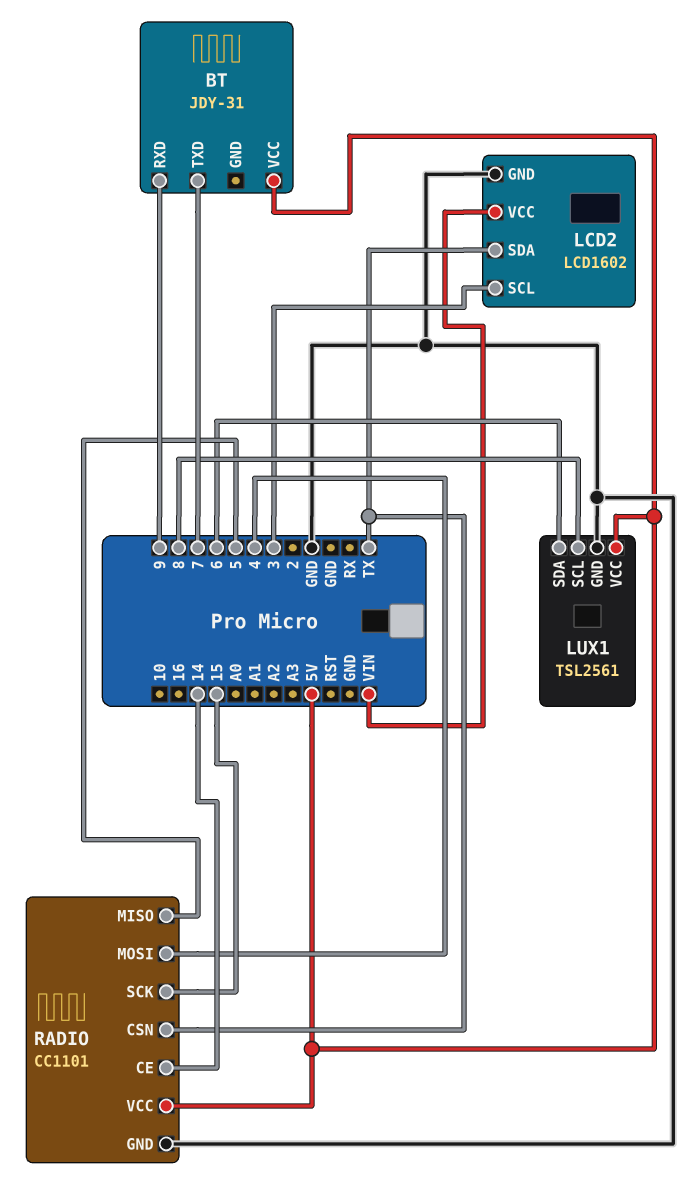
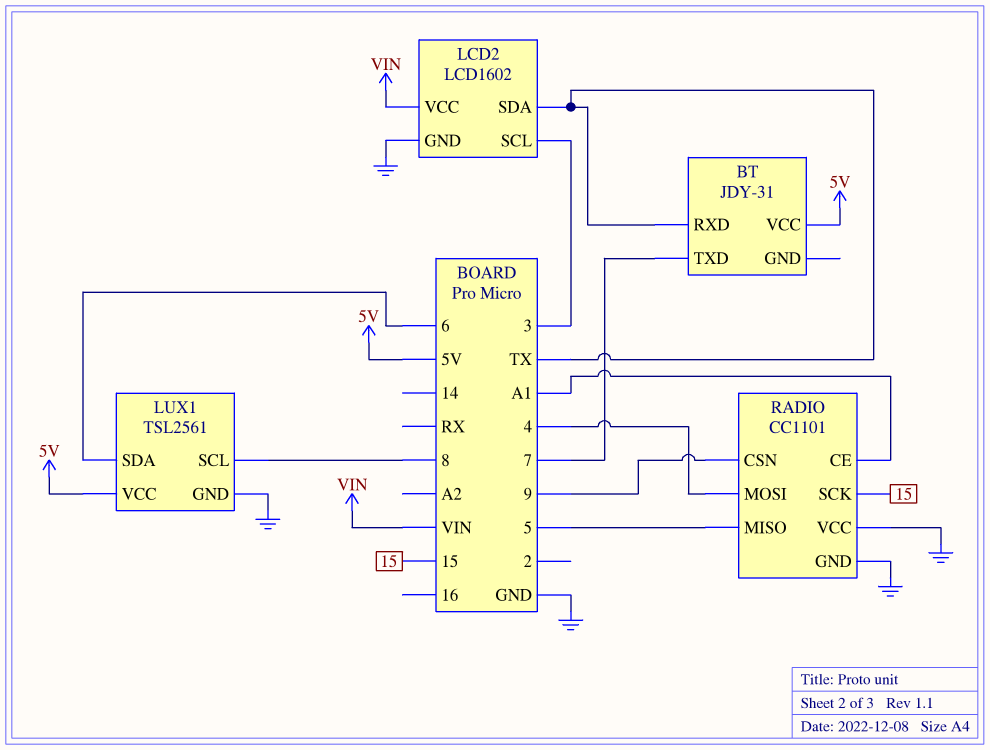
BT pin RXD: 9 -> TX
RADIO pin CE: 14 -> A1
RADIO pin CSN: TX -> 9
RADIO pin VCC: 5V -> GND

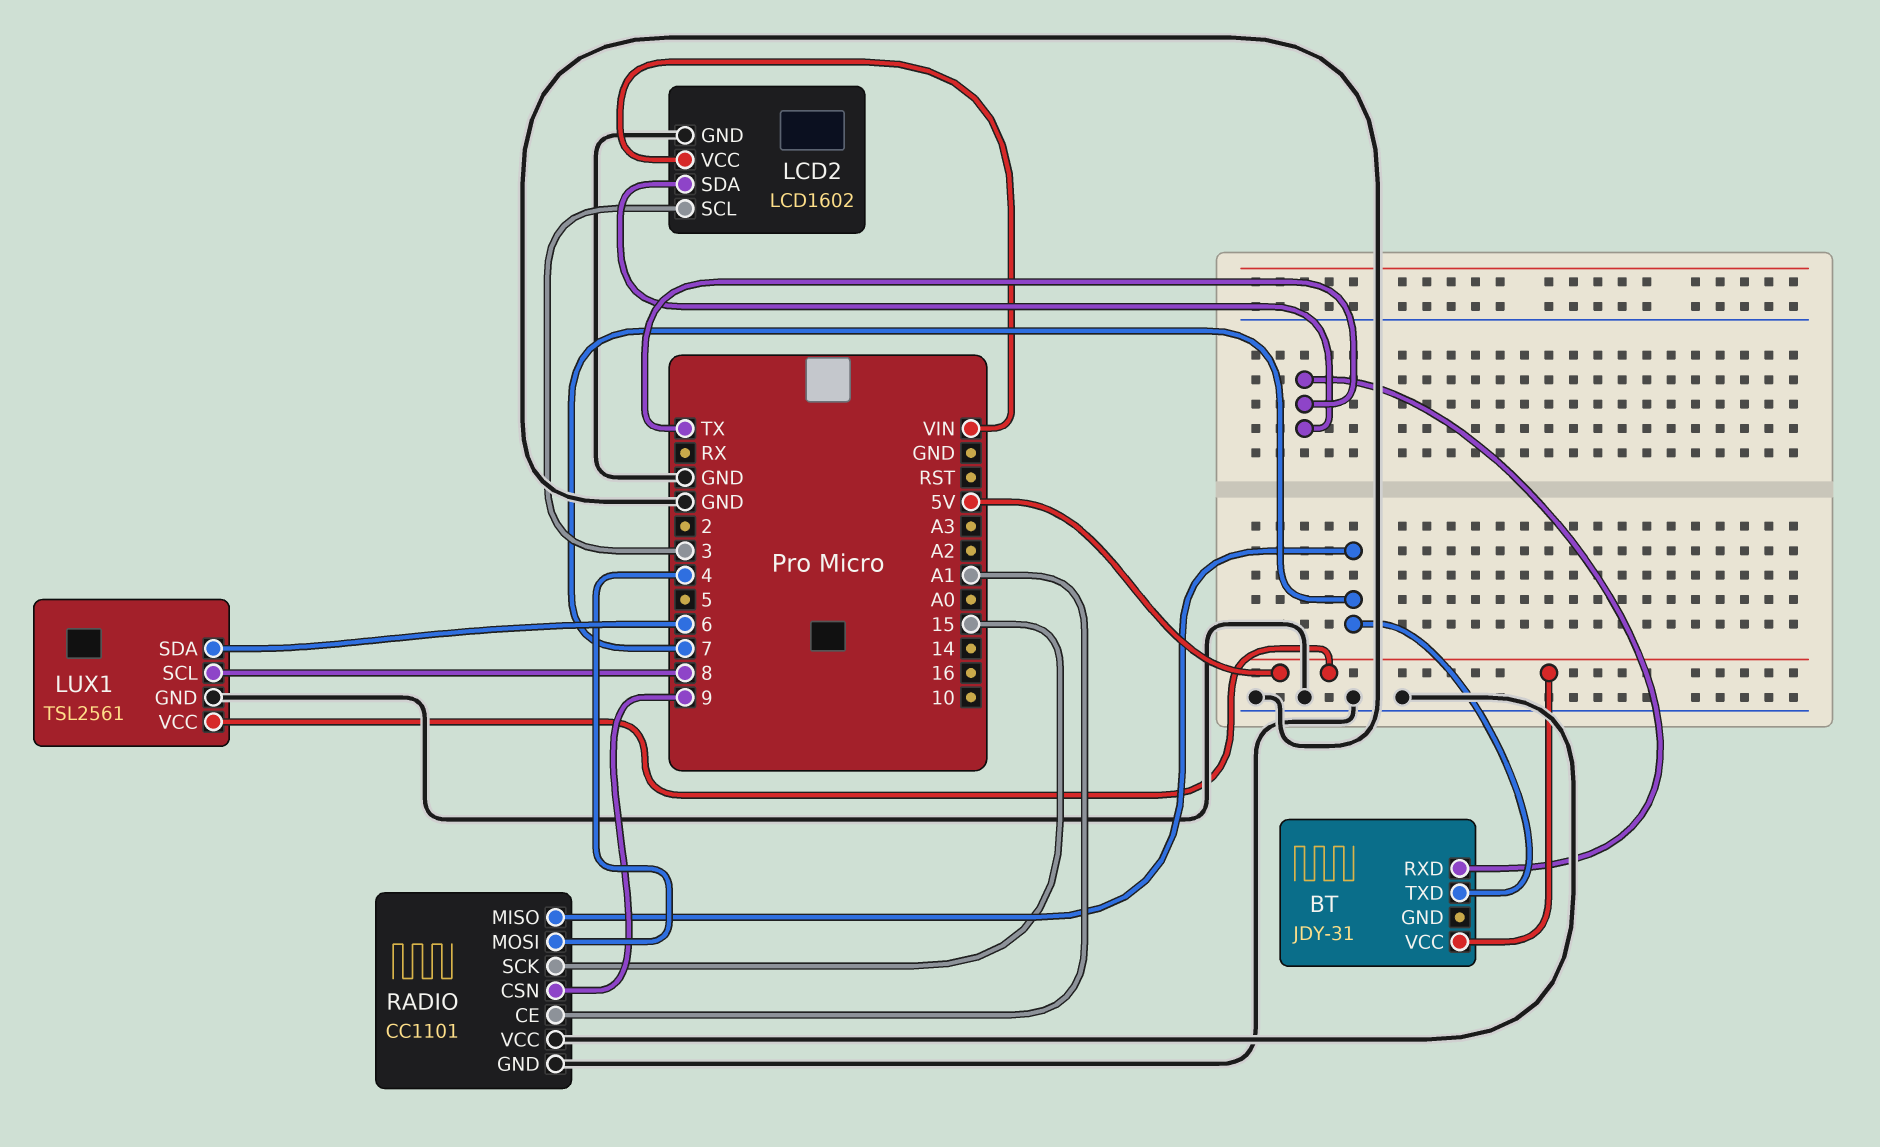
RADIO pin MISO: 5 -> 7

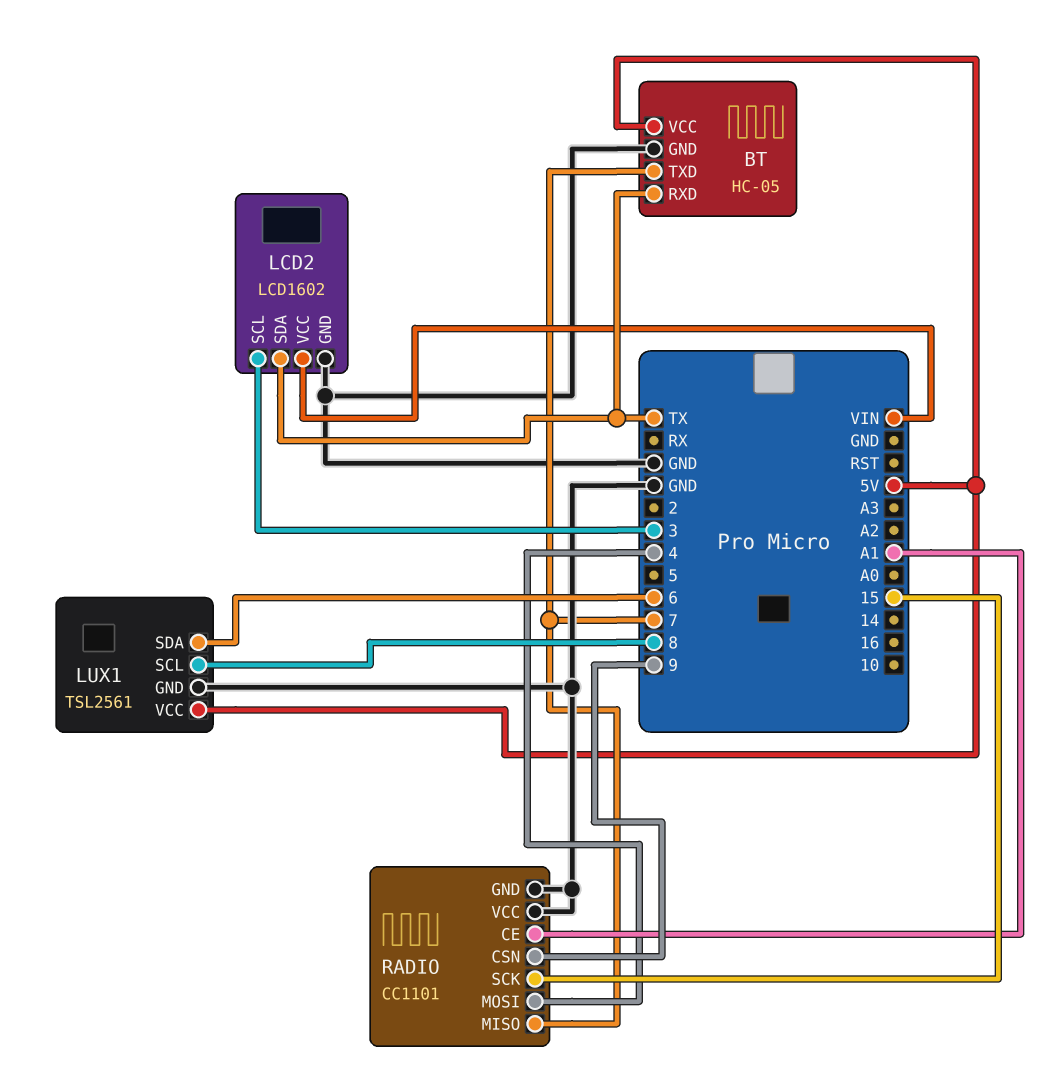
BT: JDY-31 -> HC-05
BT pin GND: none -> GND

